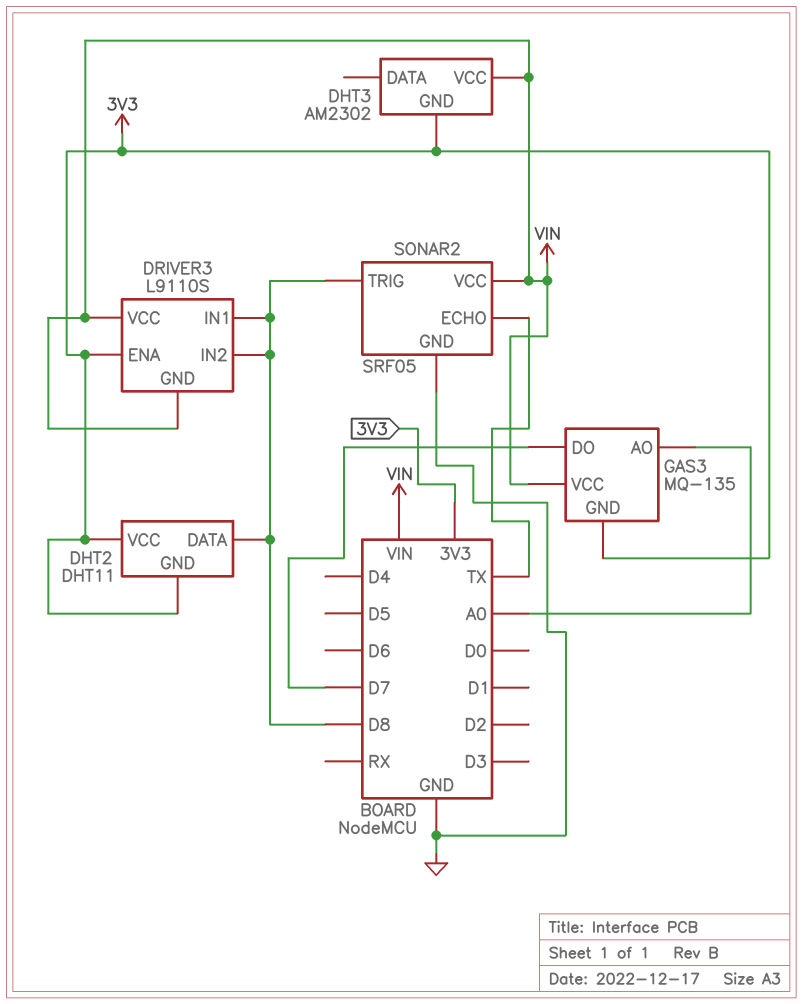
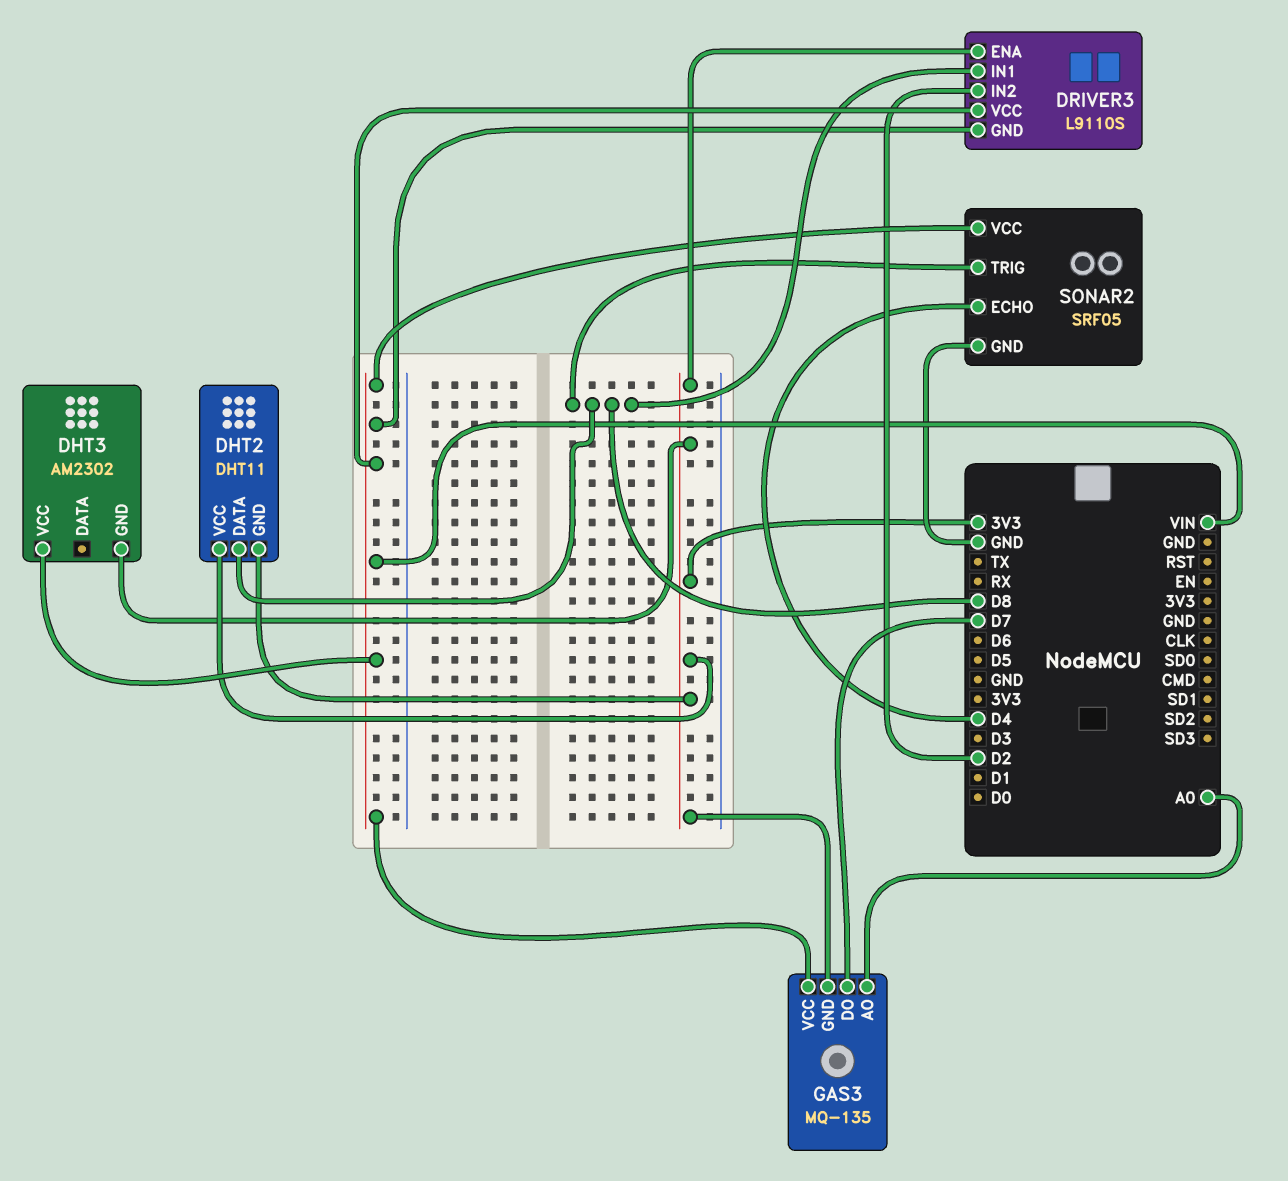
DRIVER3 pin IN2: D8 -> D2
SONAR2 pin ECHO: TX -> D4

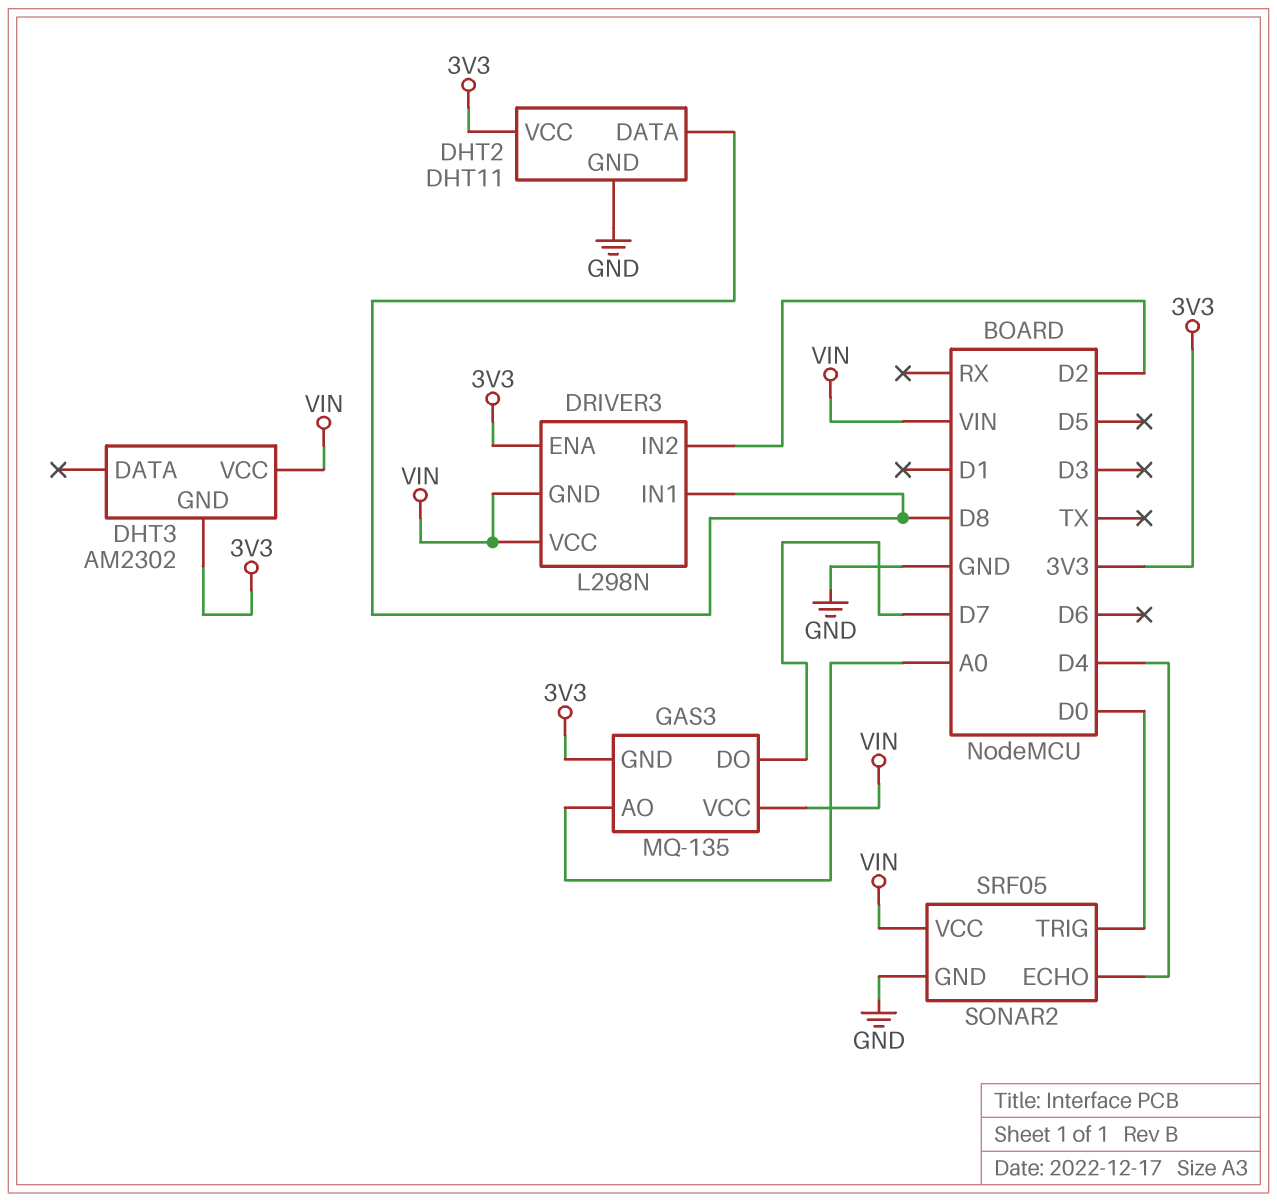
DHT2 pin GND: 3V3 -> GND
DRIVER3: L9110S -> L298N
SONAR2 pin TRIG: D8 -> D0

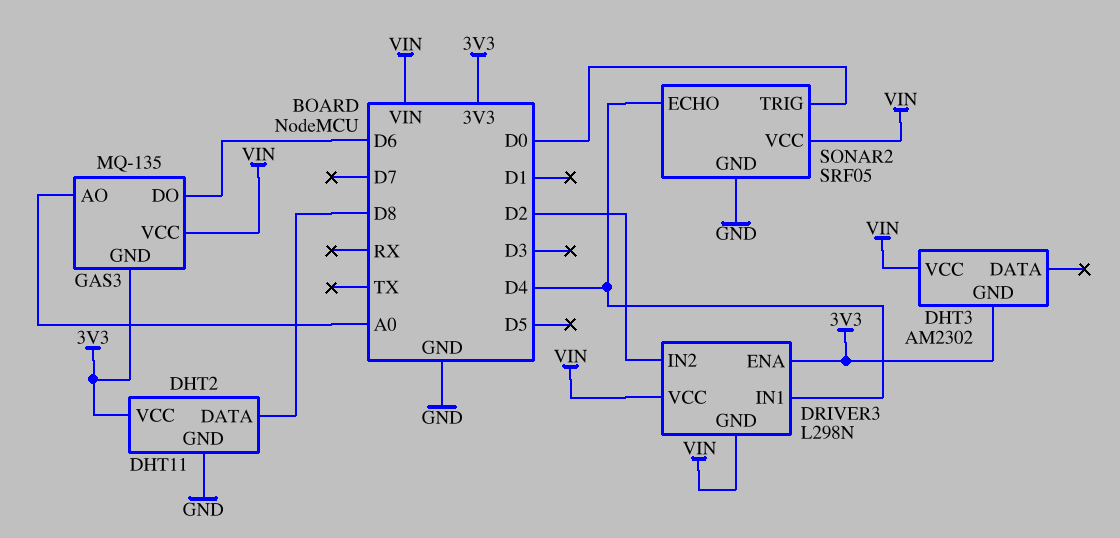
DRIVER3 pin IN1: D8 -> D4
GAS3 pin DO: D7 -> D6

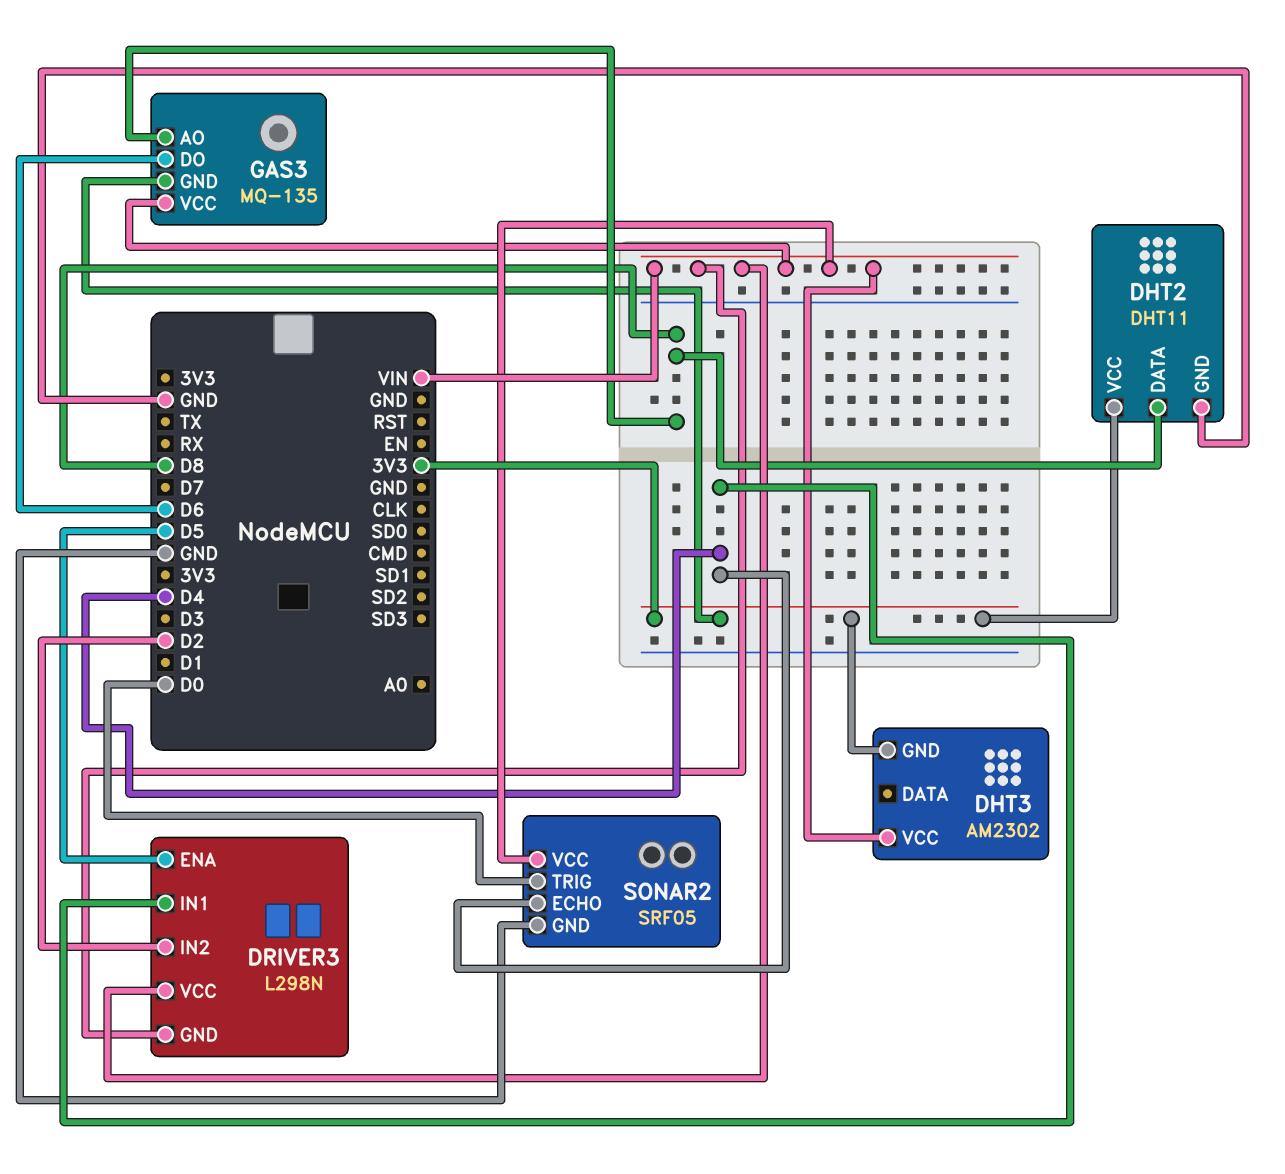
DRIVER3 pin ENA: 3V3 -> D5
GAS3 pin AO: A0 -> D8

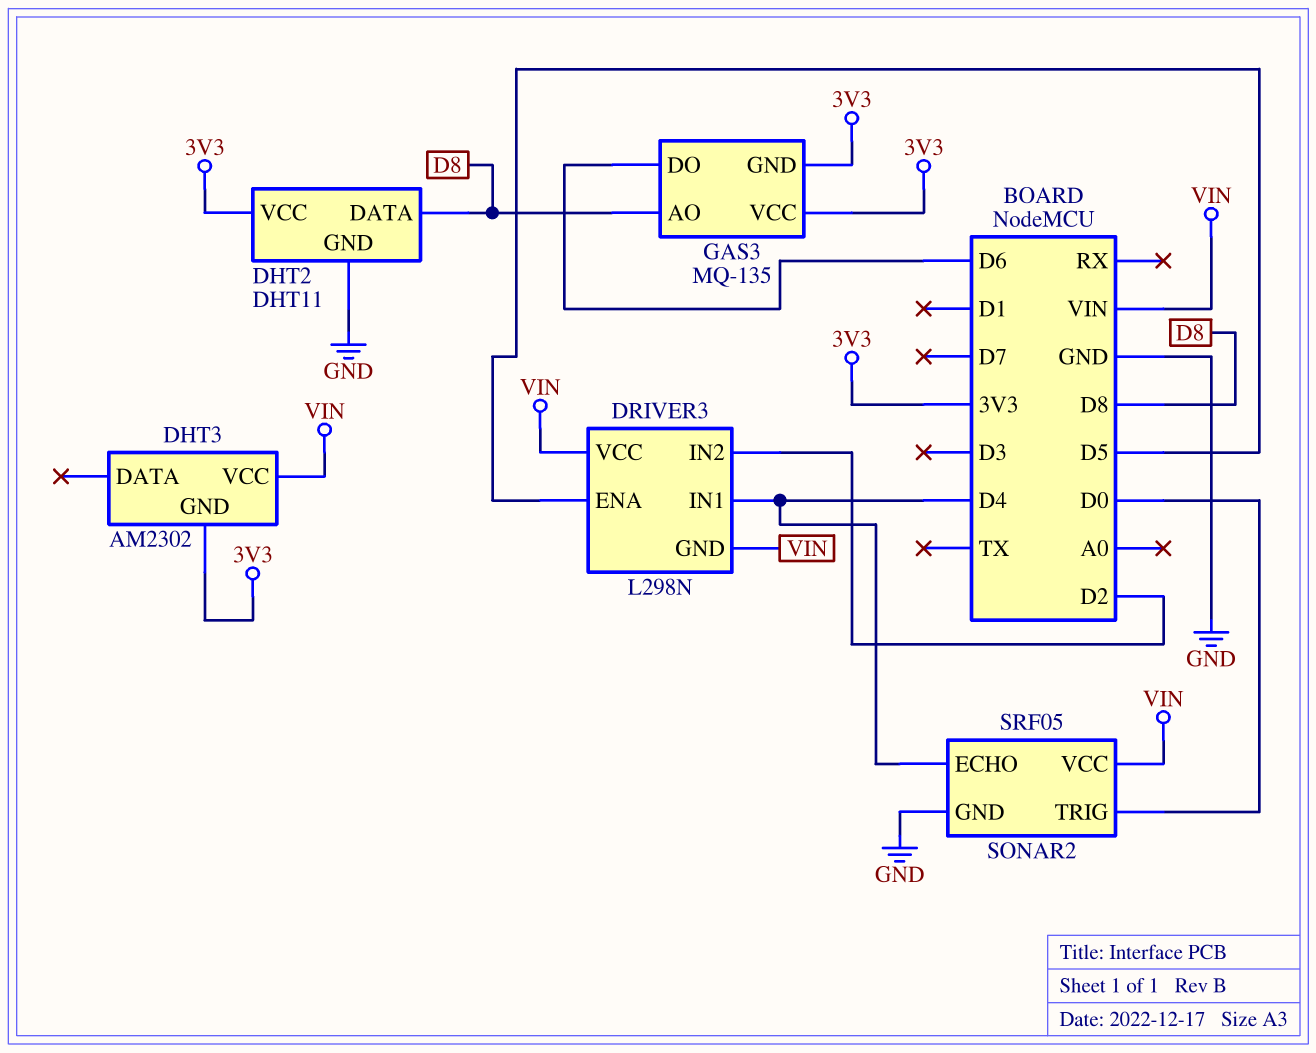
GAS3 pin VCC: VIN -> 3V3

